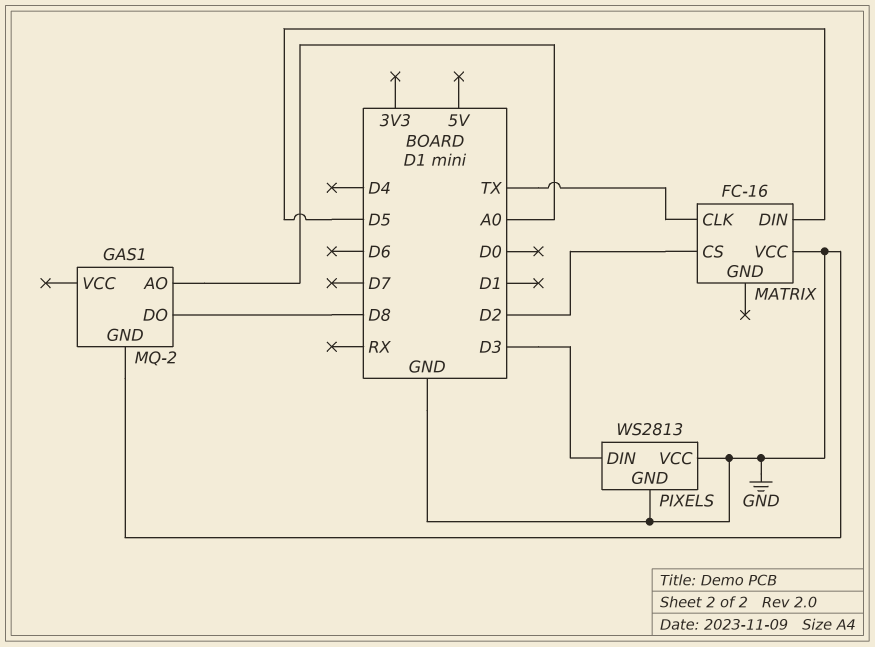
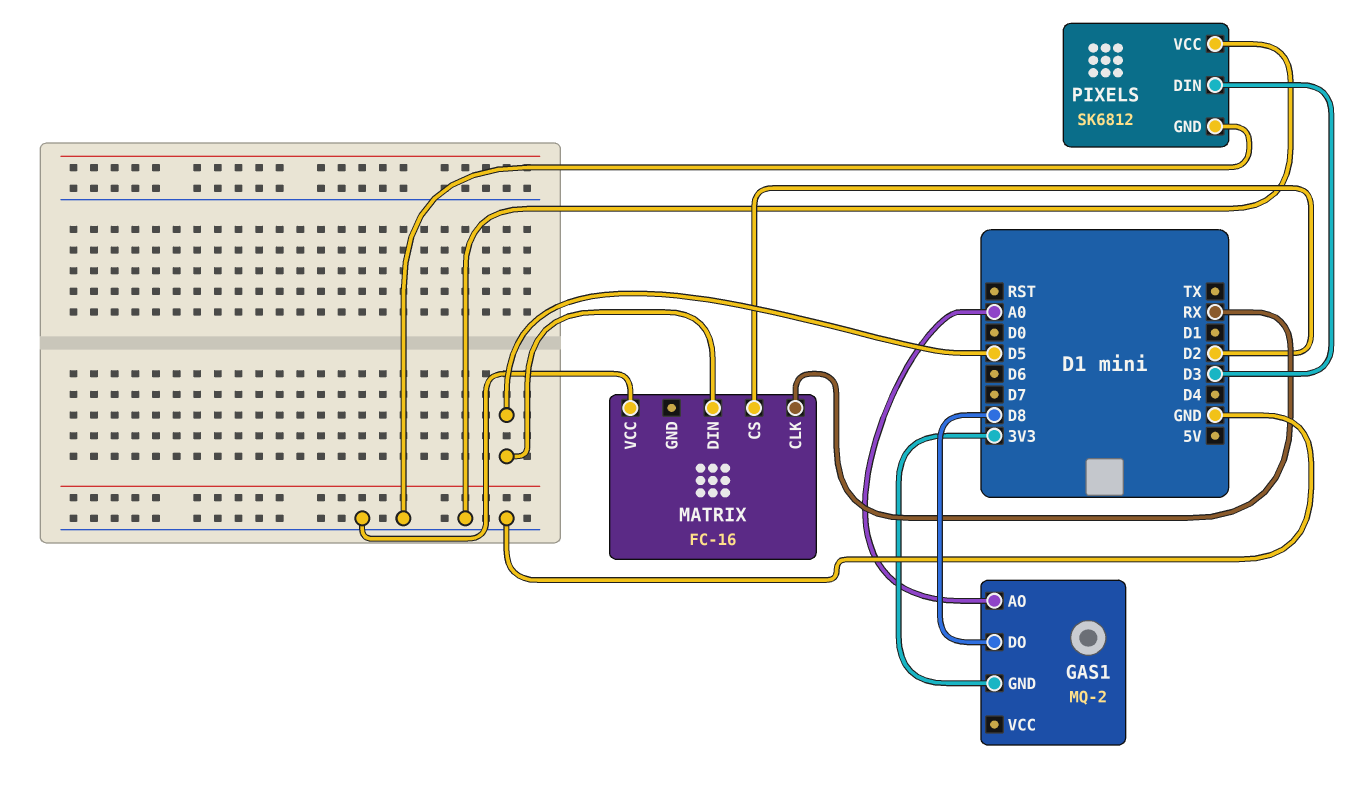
GAS1 pin GND: GND -> 3V3
MATRIX pin CLK: TX -> RX
PIXELS: WS2813 -> SK6812

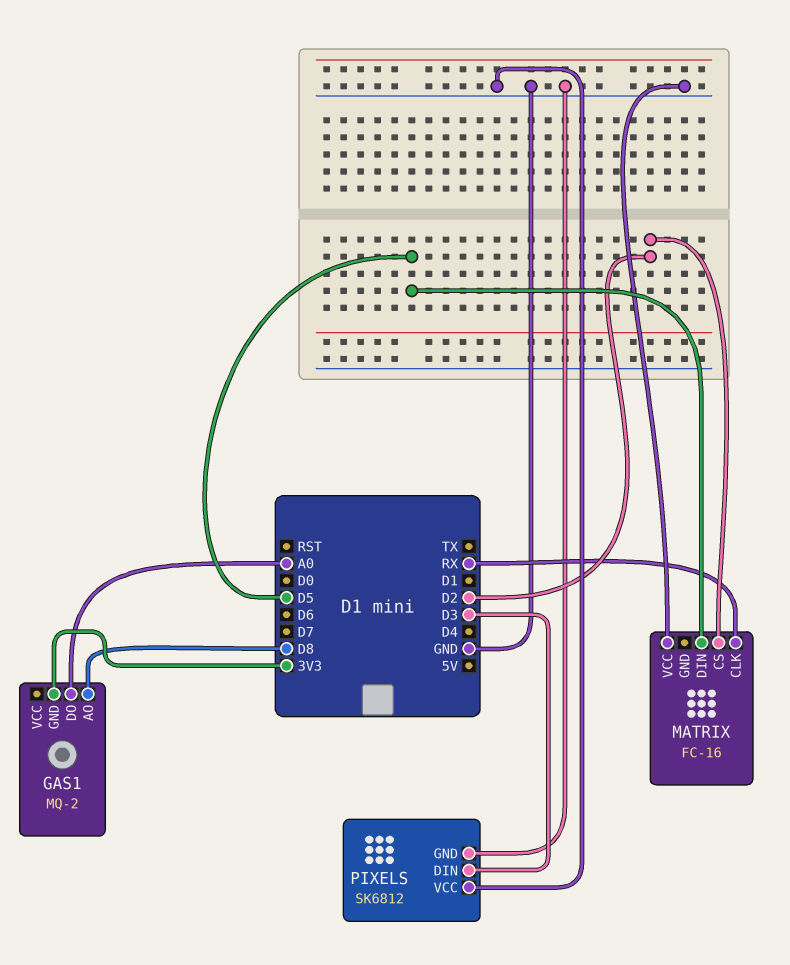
GAS1 pin AO: A0 -> D8
GAS1 pin DO: D8 -> A0

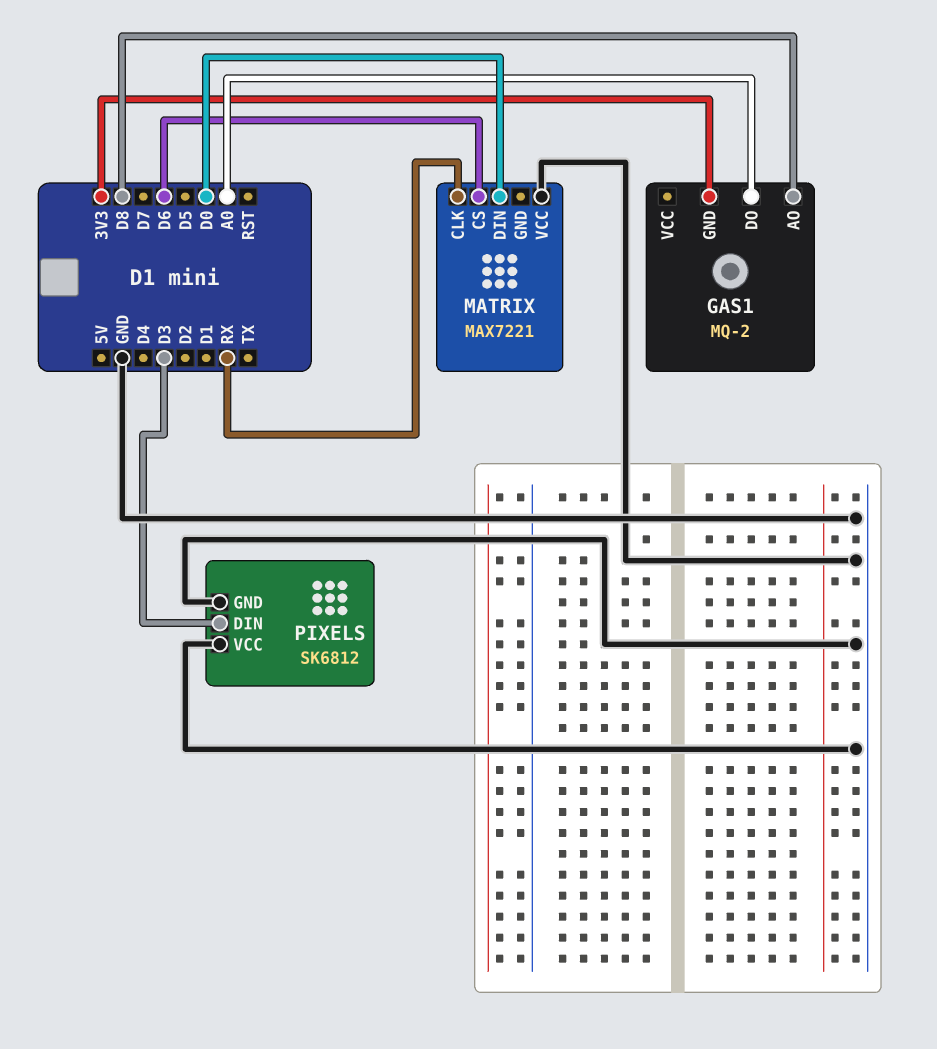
MATRIX: FC-16 -> MAX7221
MATRIX pin CS: D2 -> D6
MATRIX pin DIN: D5 -> D0

